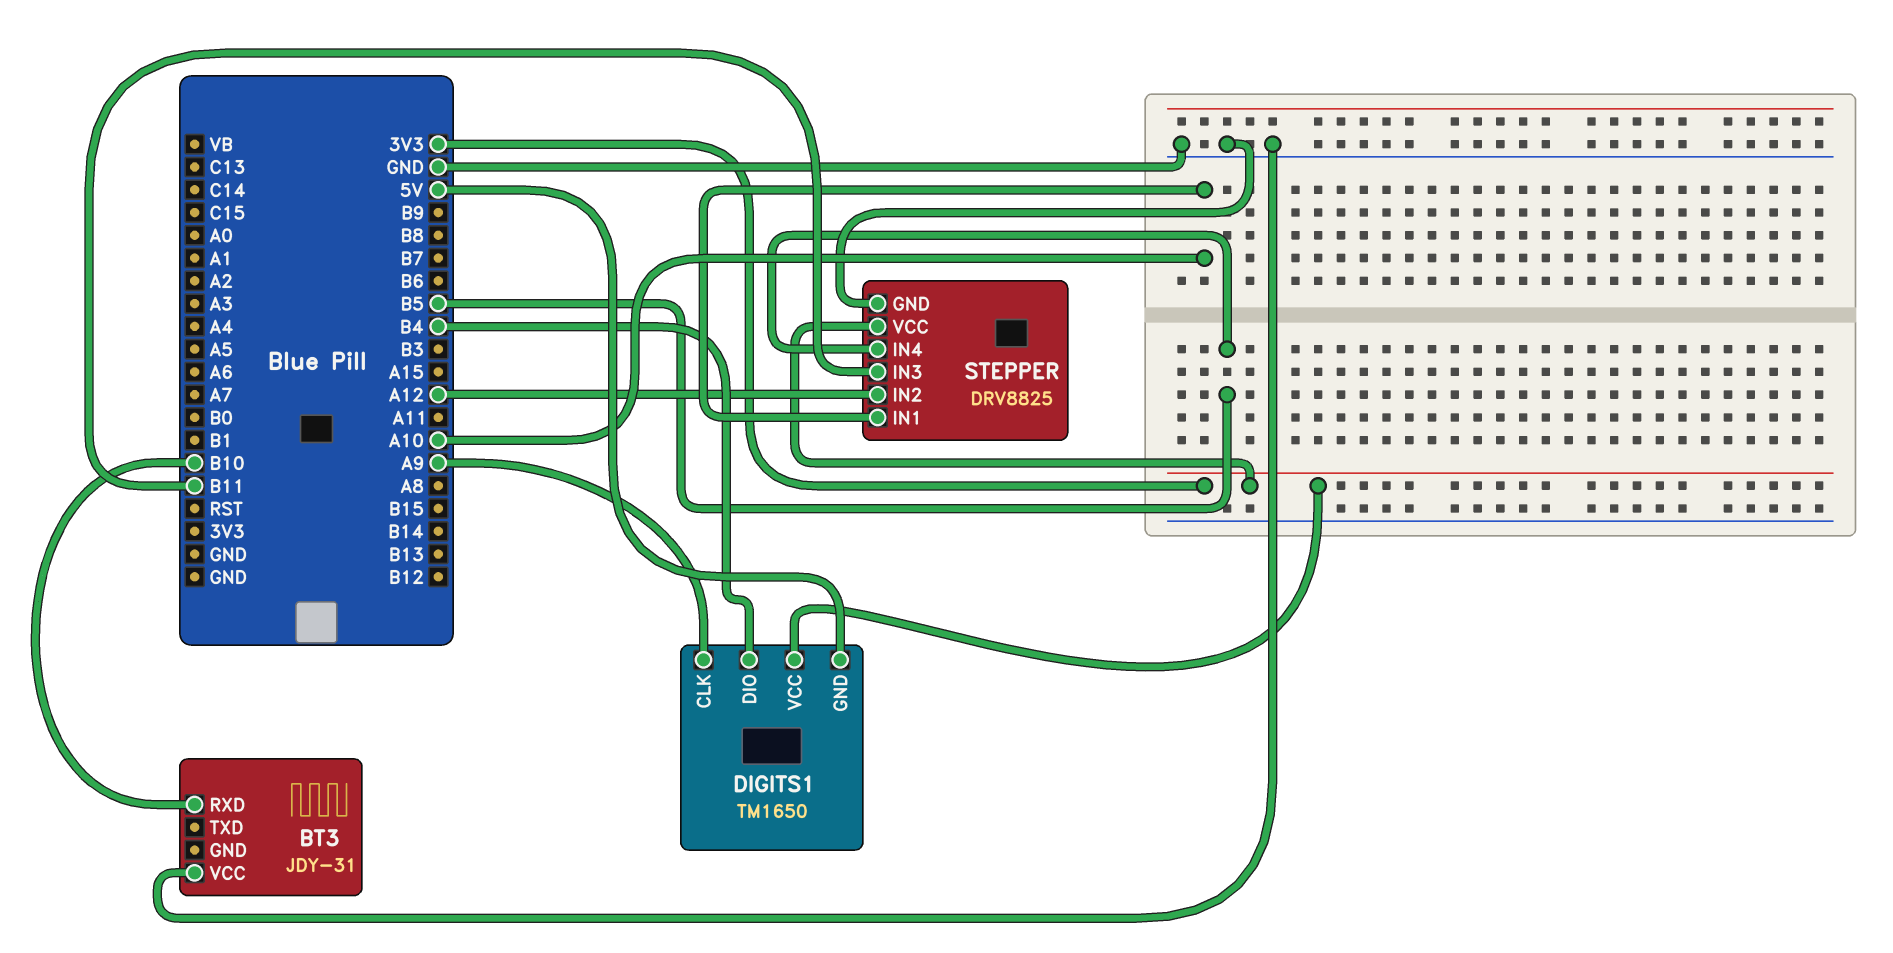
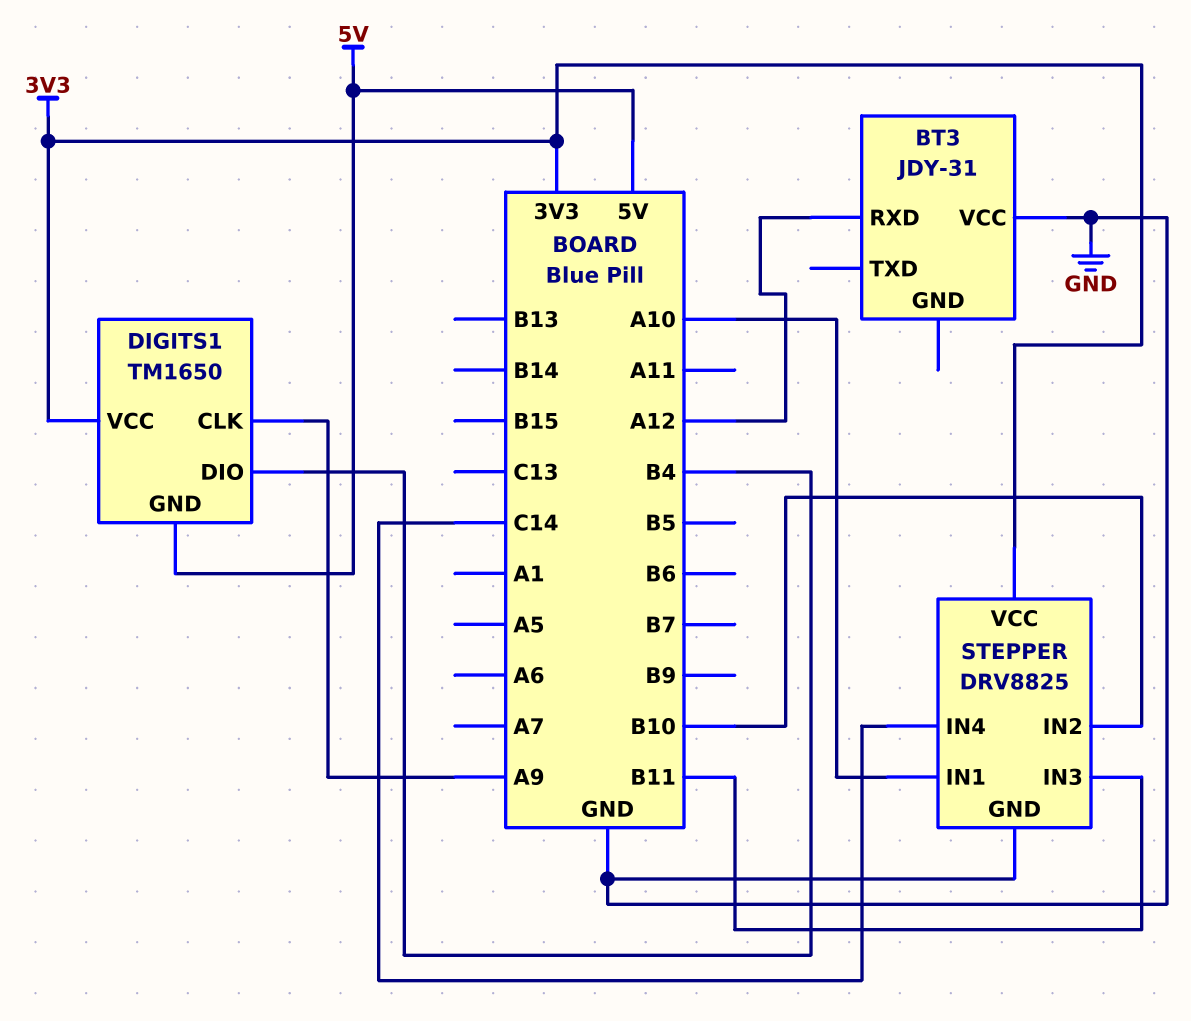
BT3 pin RXD: B10 -> A12
STEPPER pin IN2: A12 -> B10
STEPPER pin IN4: B5 -> C14

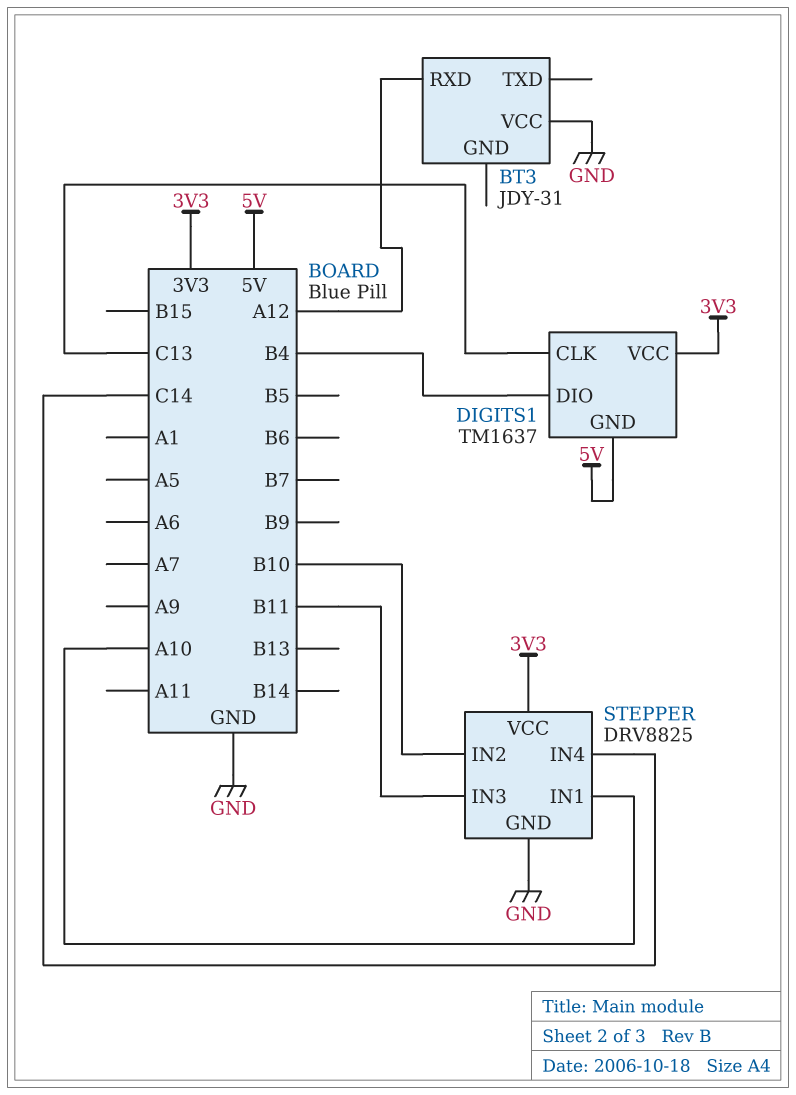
DIGITS1: TM1650 -> TM1637
DIGITS1 pin CLK: A9 -> C13

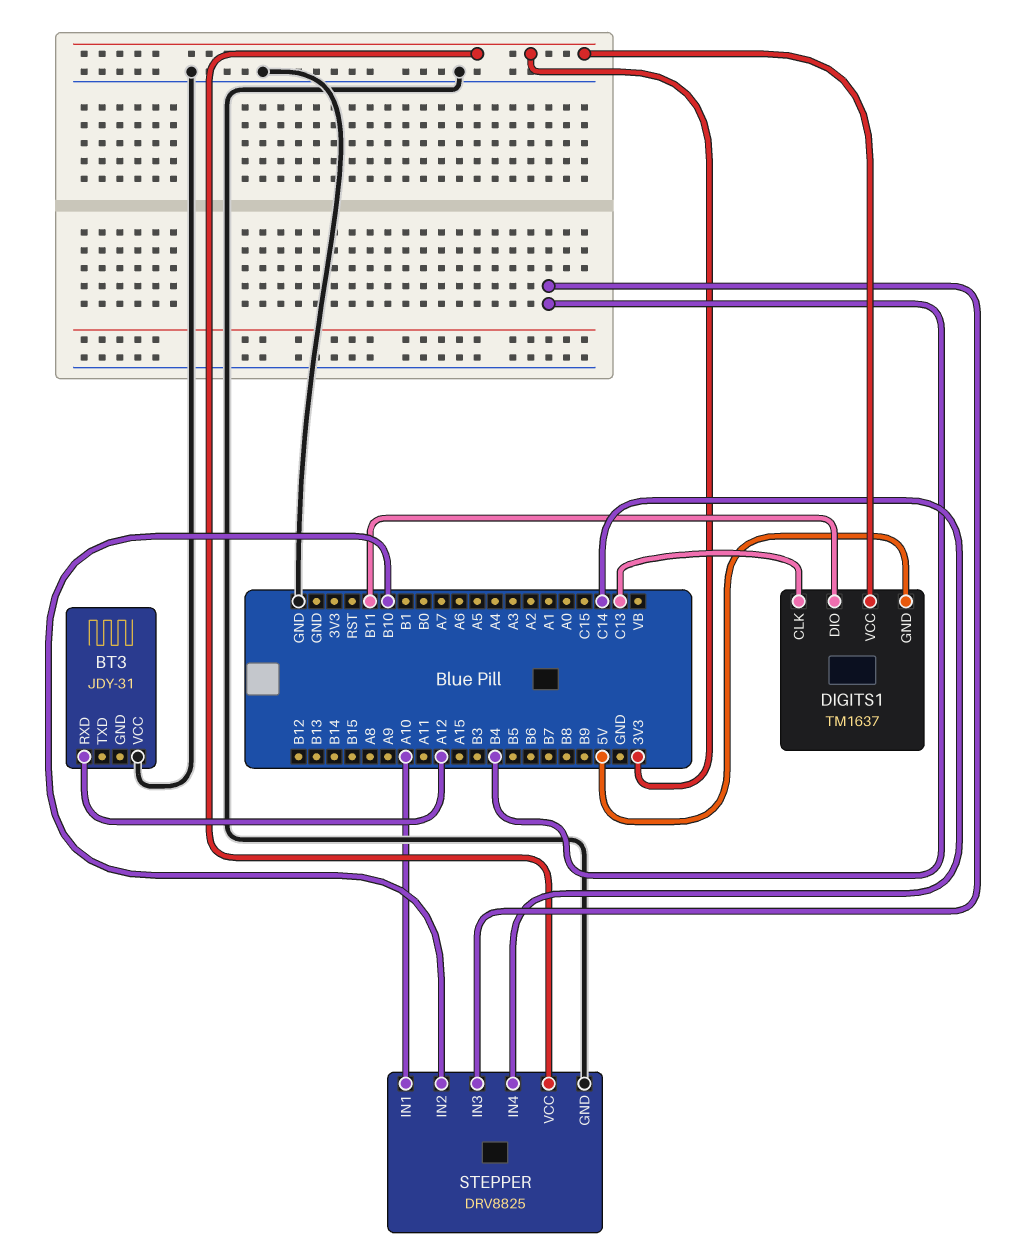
DIGITS1 pin DIO: B4 -> B11
STEPPER pin IN3: B11 -> B4

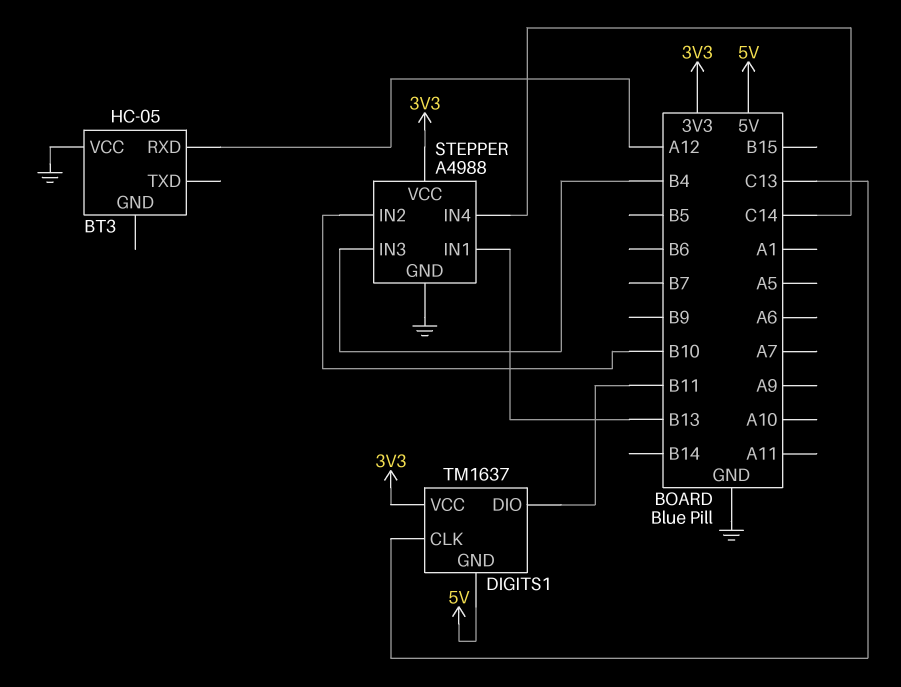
BT3: JDY-31 -> HC-05
STEPPER: DRV8825 -> A4988
STEPPER pin IN1: A10 -> B13

